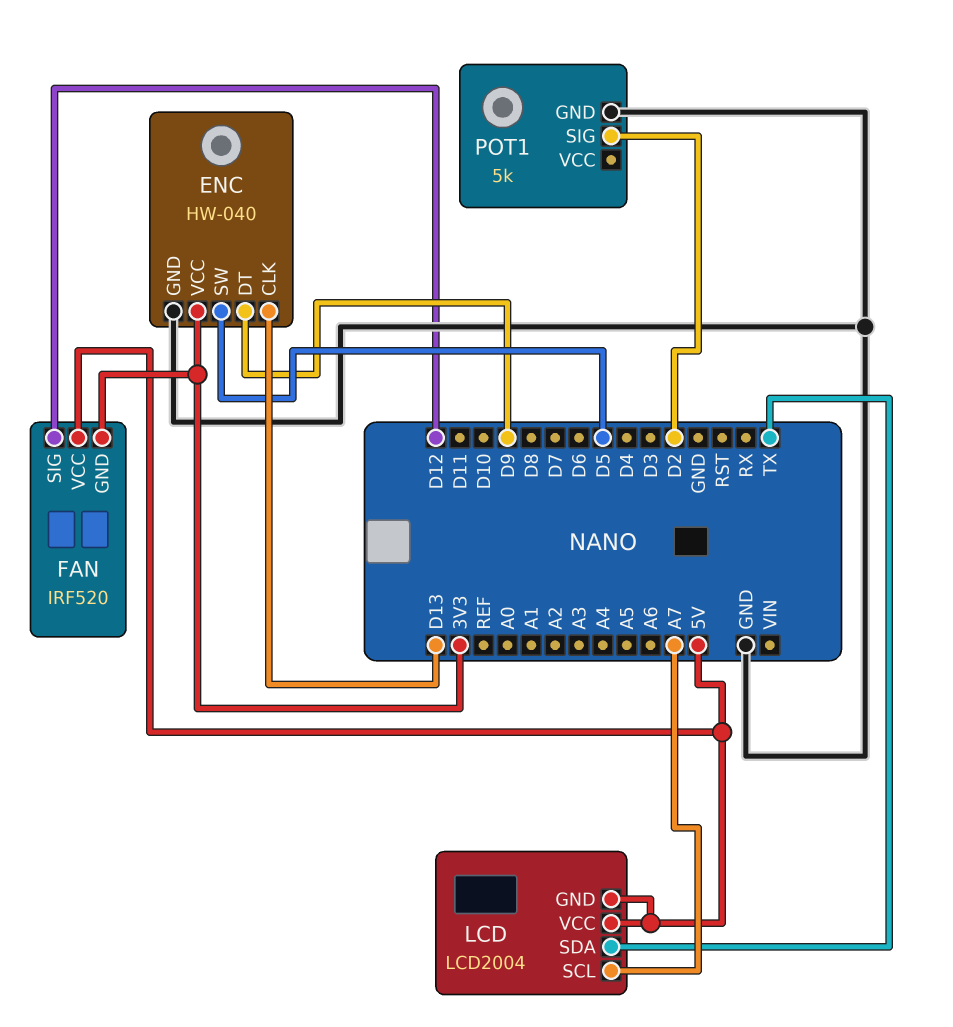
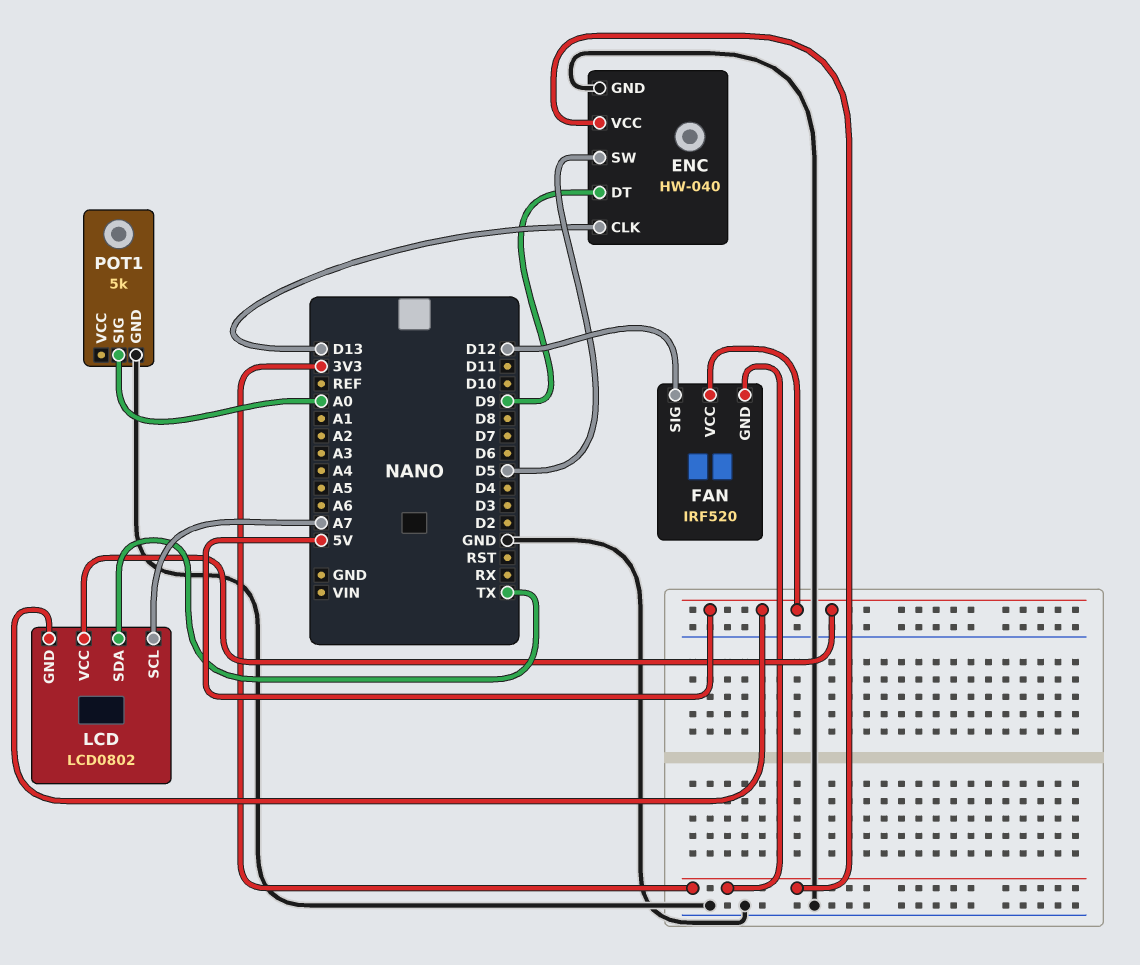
LCD: LCD2004 -> LCD0802
POT1 pin SIG: D2 -> A0

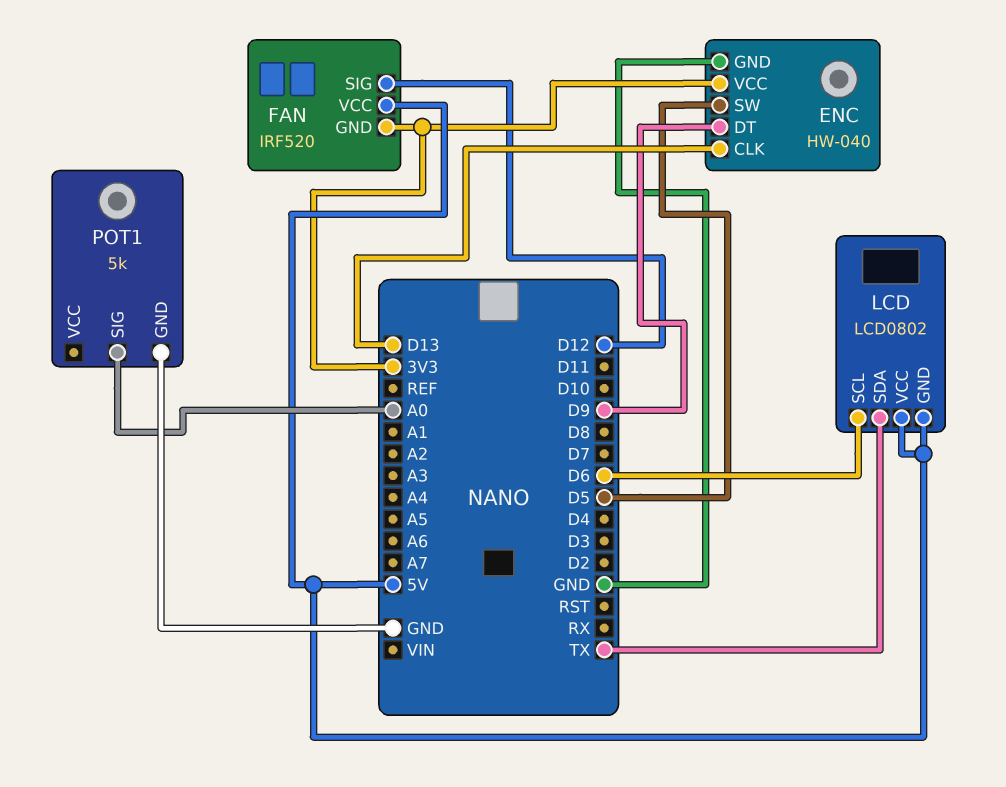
LCD pin SCL: A7 -> D6

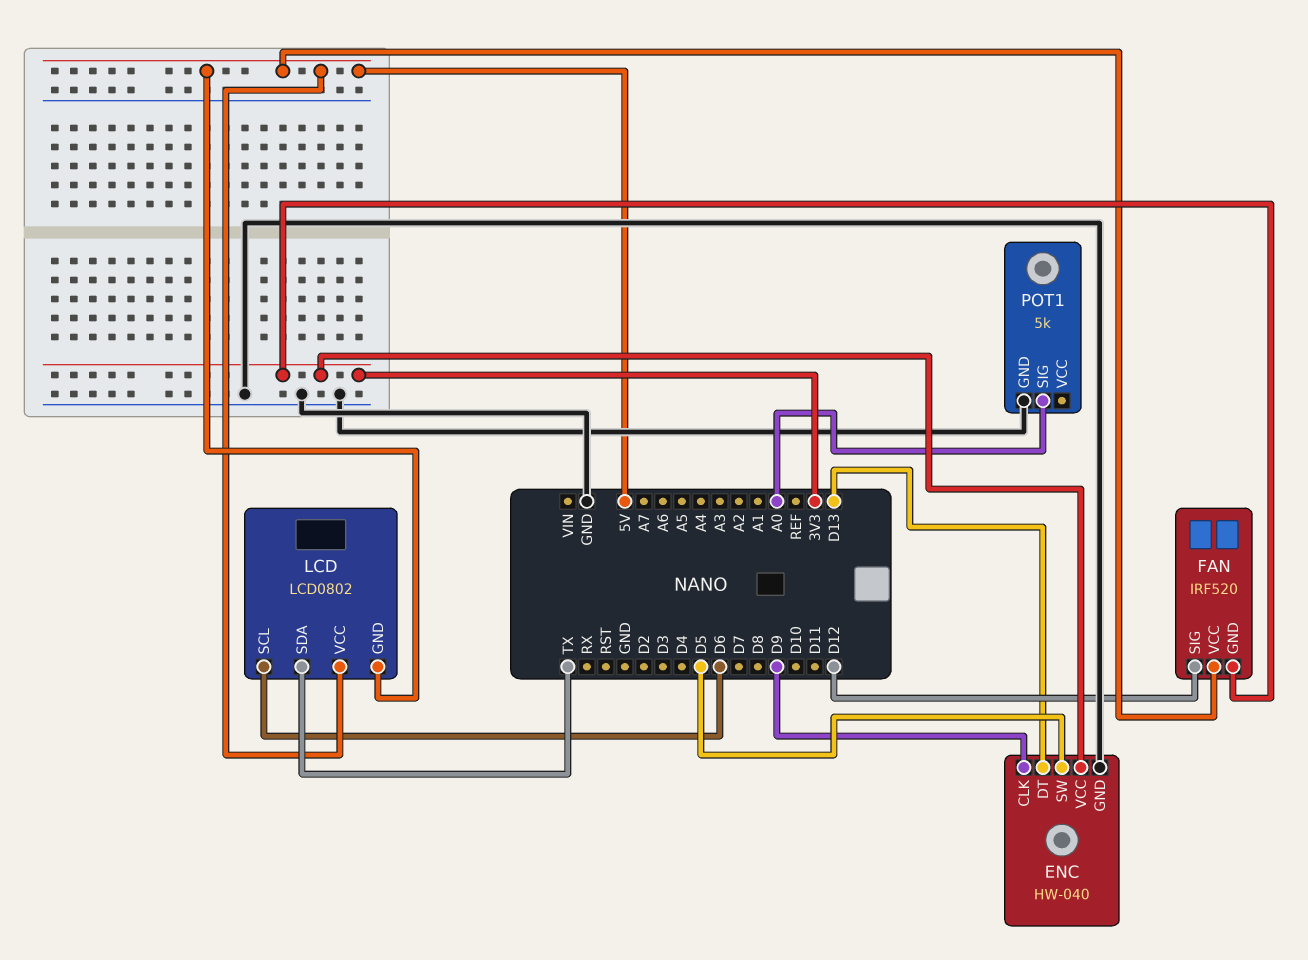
ENC pin CLK: D13 -> D9
ENC pin DT: D9 -> D13

